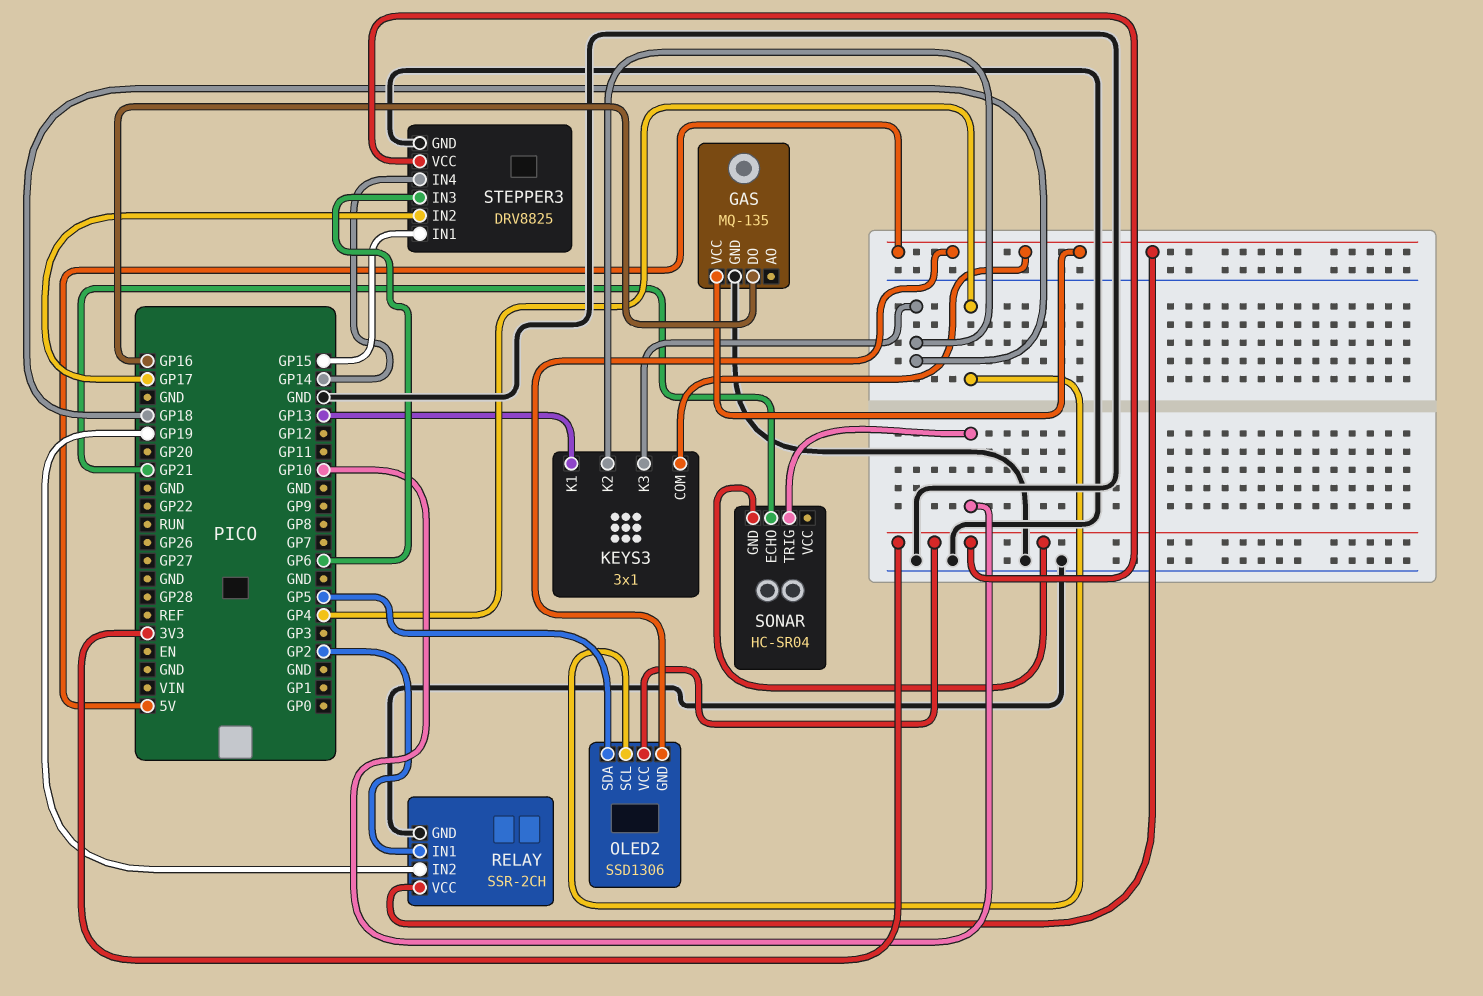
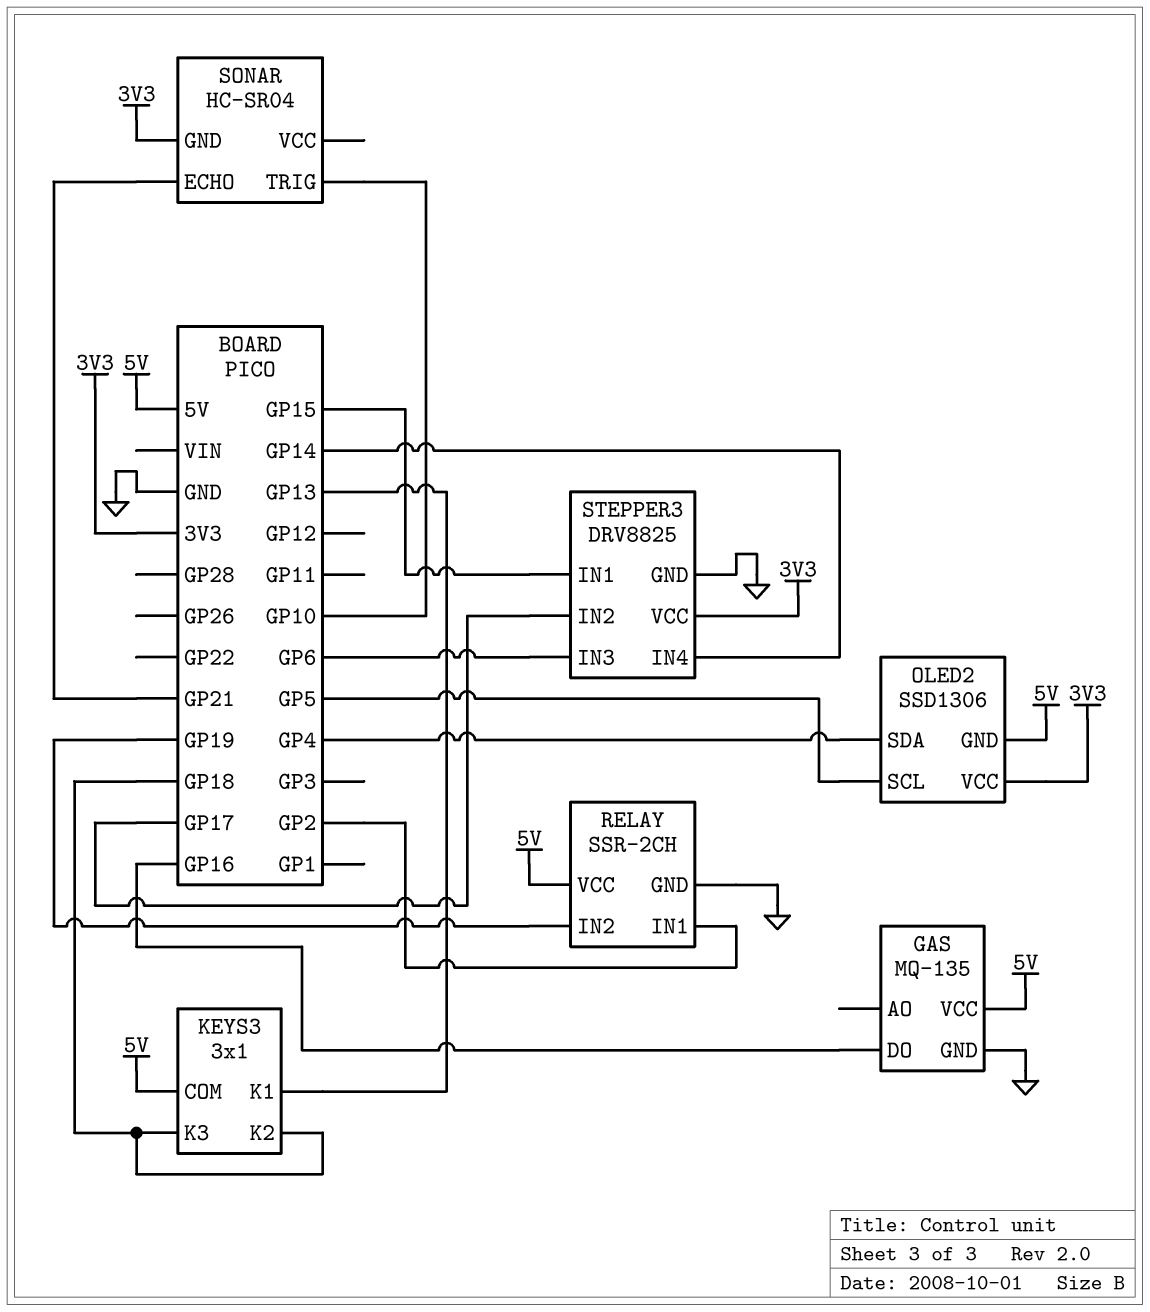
OLED2 pin SCL: GP4 -> GP5
OLED2 pin SDA: GP5 -> GP4

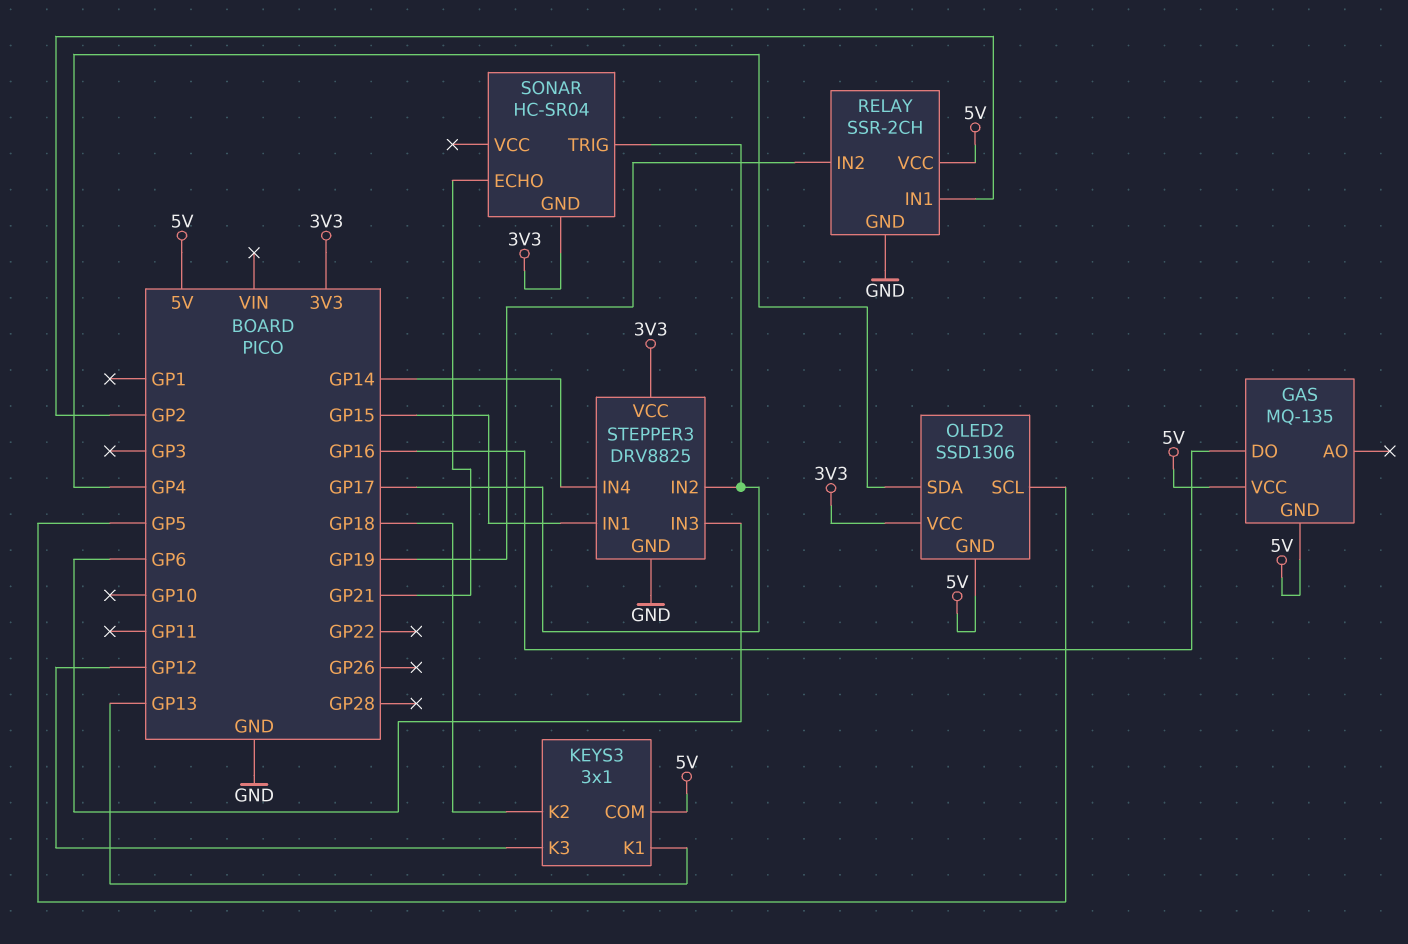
GAS pin GND: GND -> 5V
KEYS3 pin K3: GP18 -> GP12
SONAR pin TRIG: GP10 -> GP17

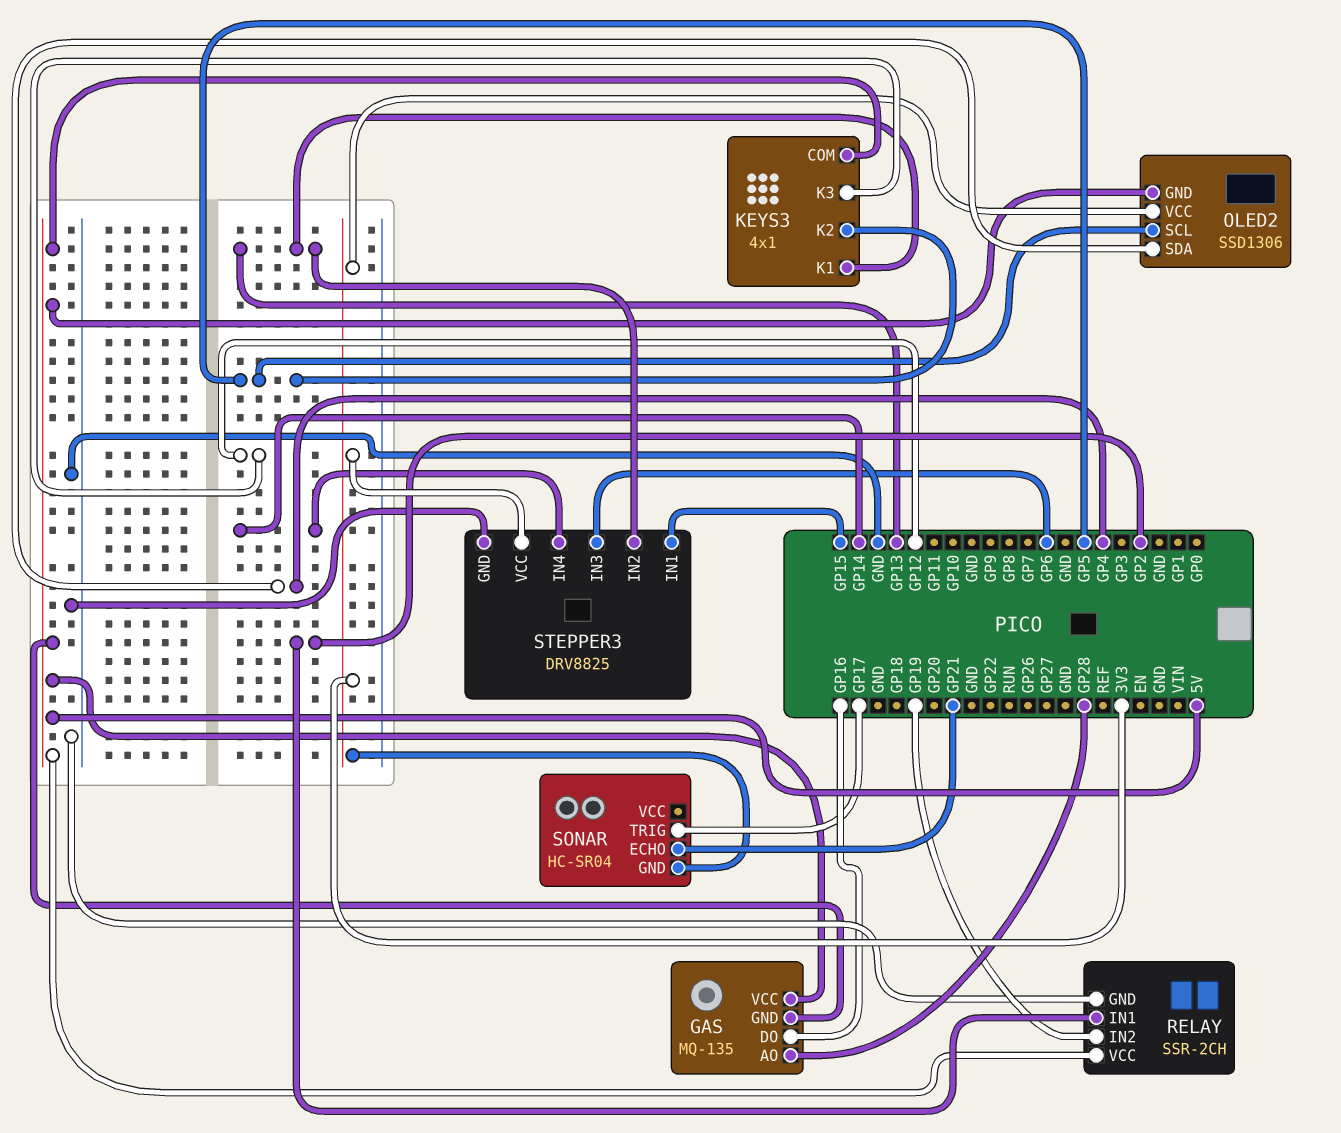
GAS pin AO: none -> GP28
KEYS3: 3x1 -> 4x1
KEYS3 pin K2: GP18 -> GP5
STEPPER3 pin IN2: GP17 -> GP13

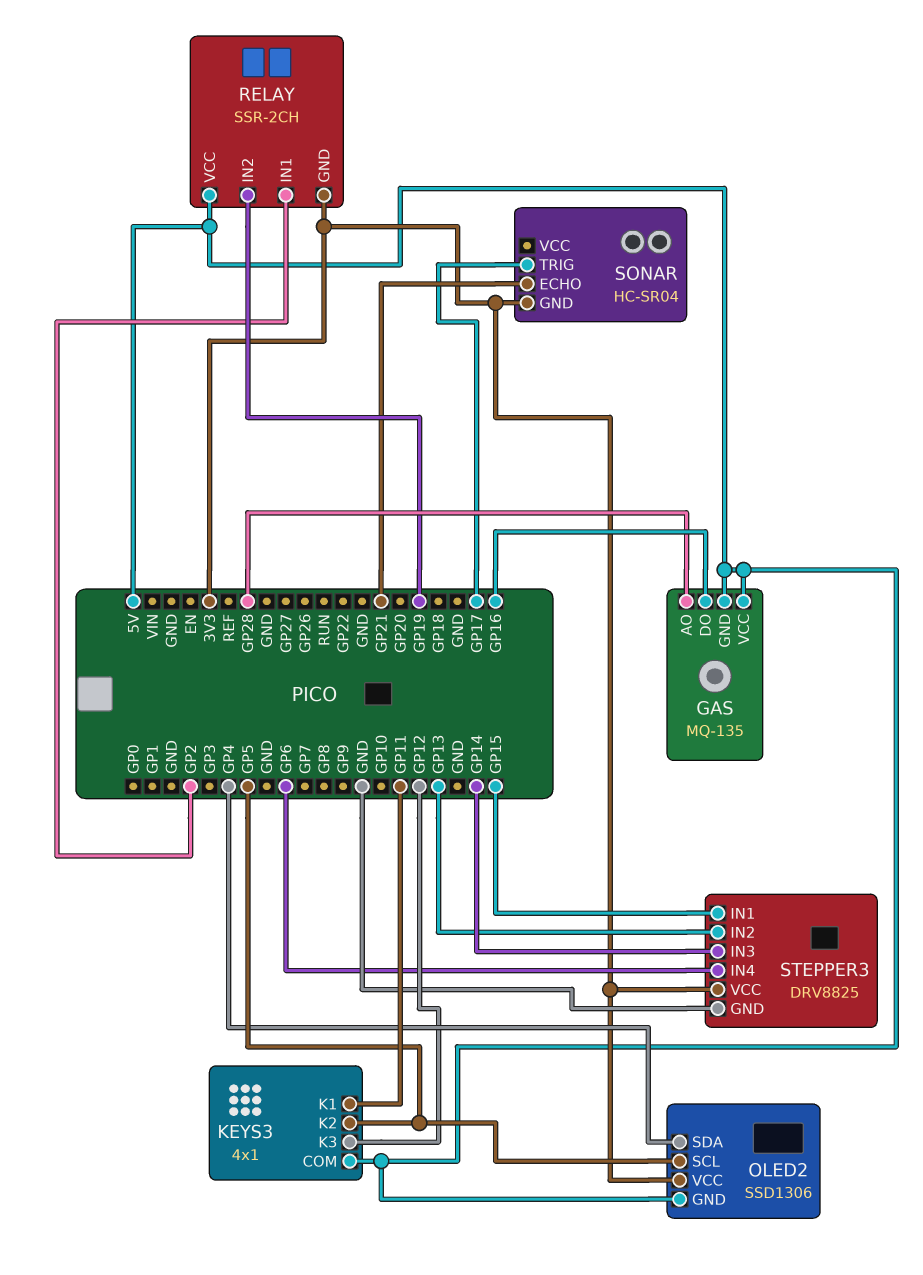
KEYS3 pin K1: GP13 -> GP11
RELAY pin GND: GND -> 3V3
STEPPER3 pin IN3: GP6 -> GP14
STEPPER3 pin IN4: GP14 -> GP6

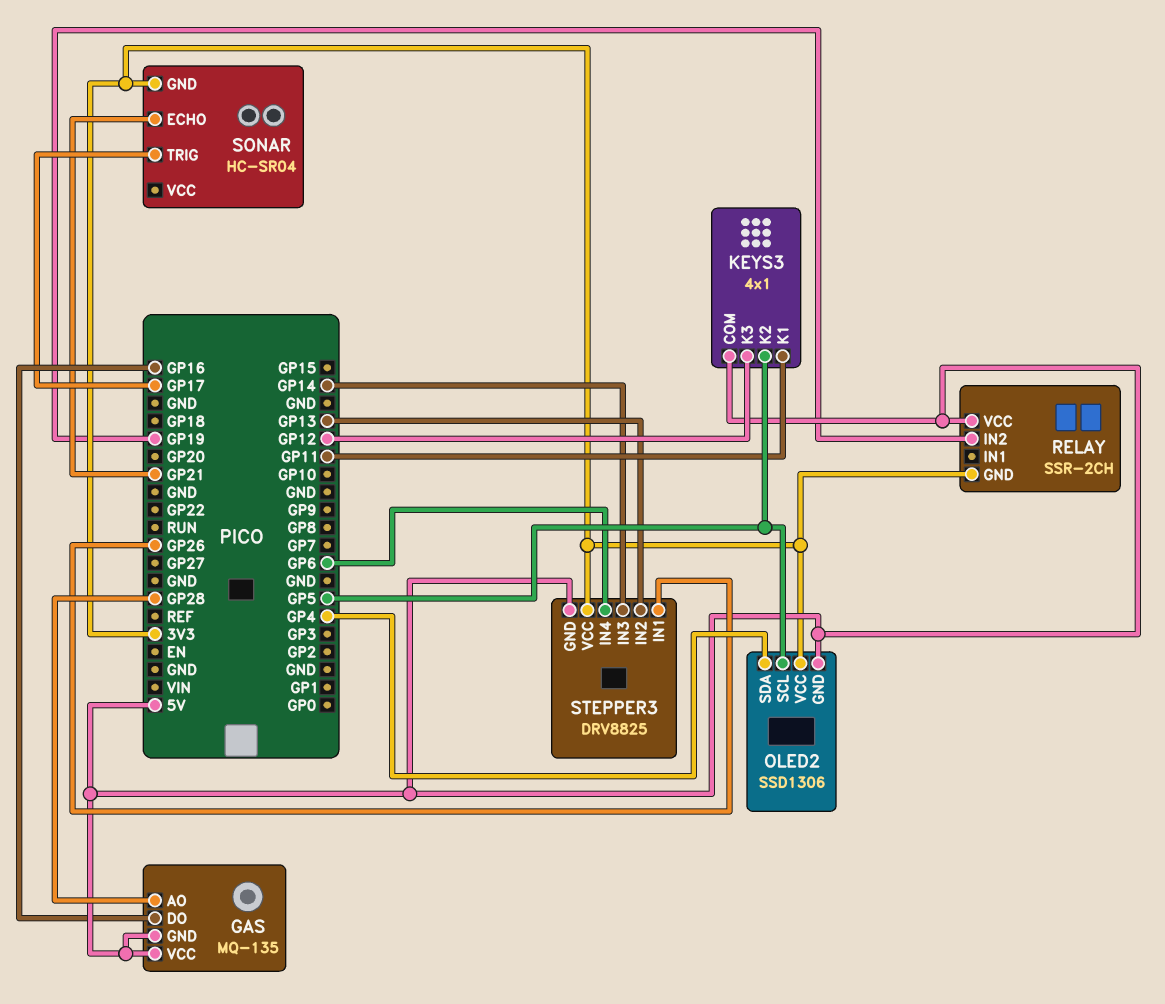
RELAY pin IN1: GP2 -> none
STEPPER3 pin GND: GND -> 5V
STEPPER3 pin IN1: GP15 -> GP26

